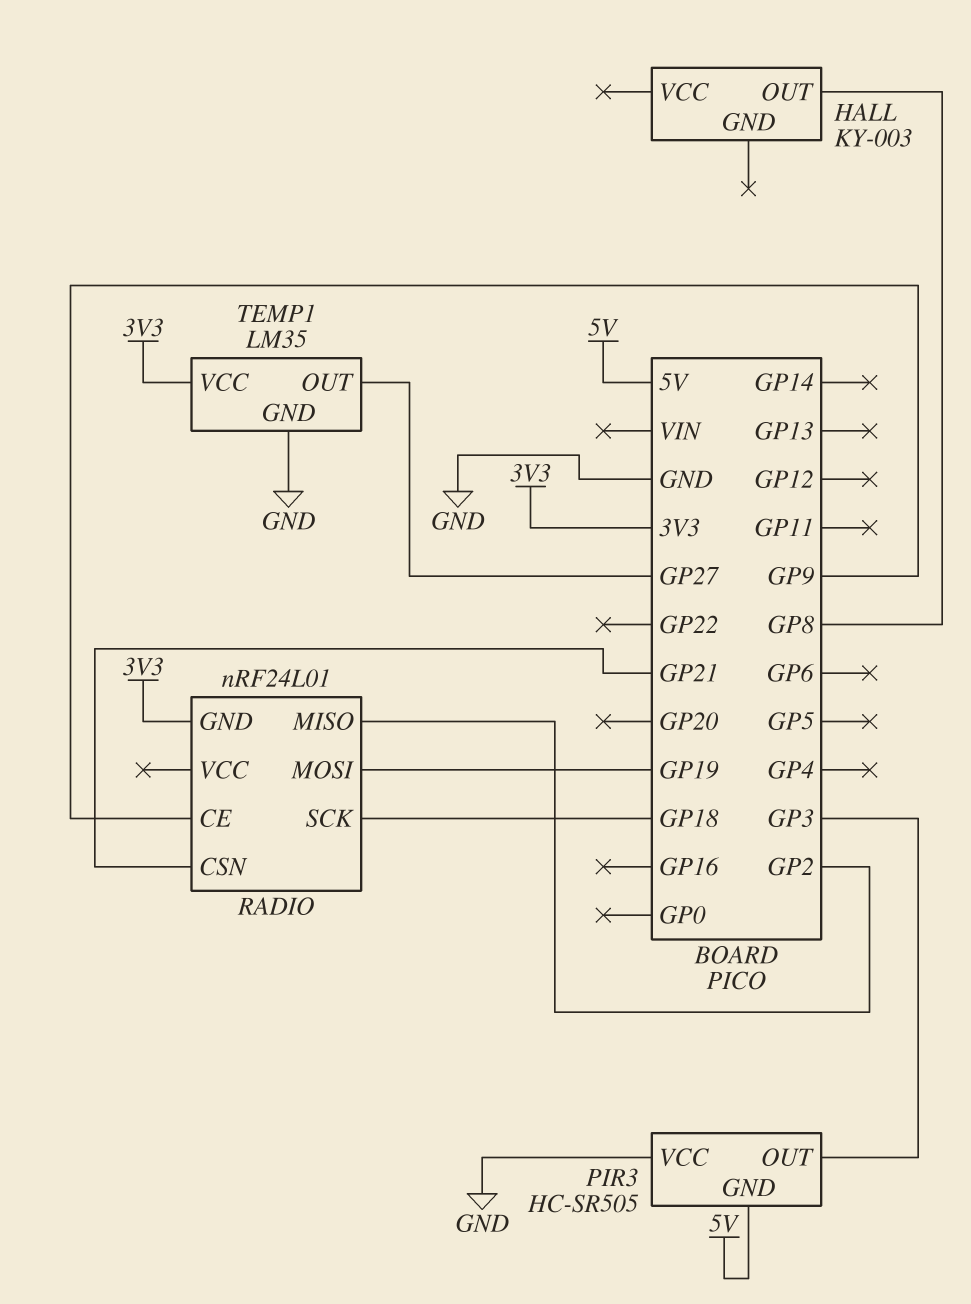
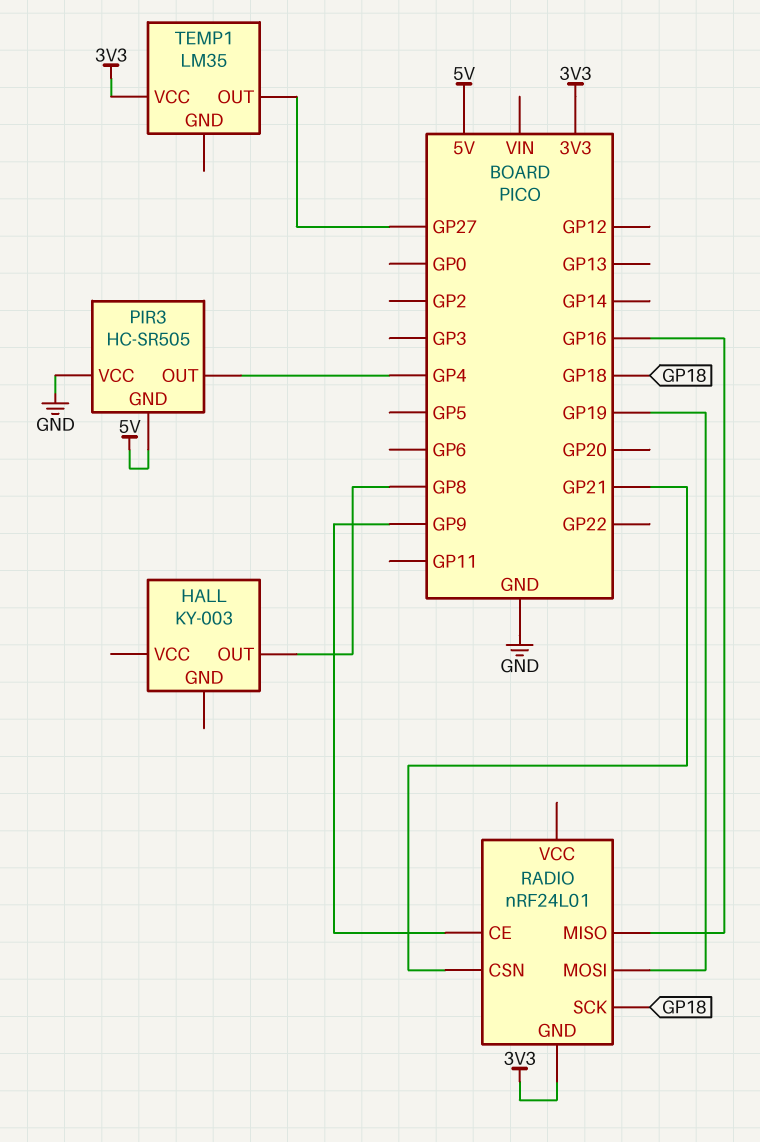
PIR3 pin OUT: GP3 -> GP4
RADIO pin MISO: GP2 -> GP16
TEMP1 pin GND: GND -> none

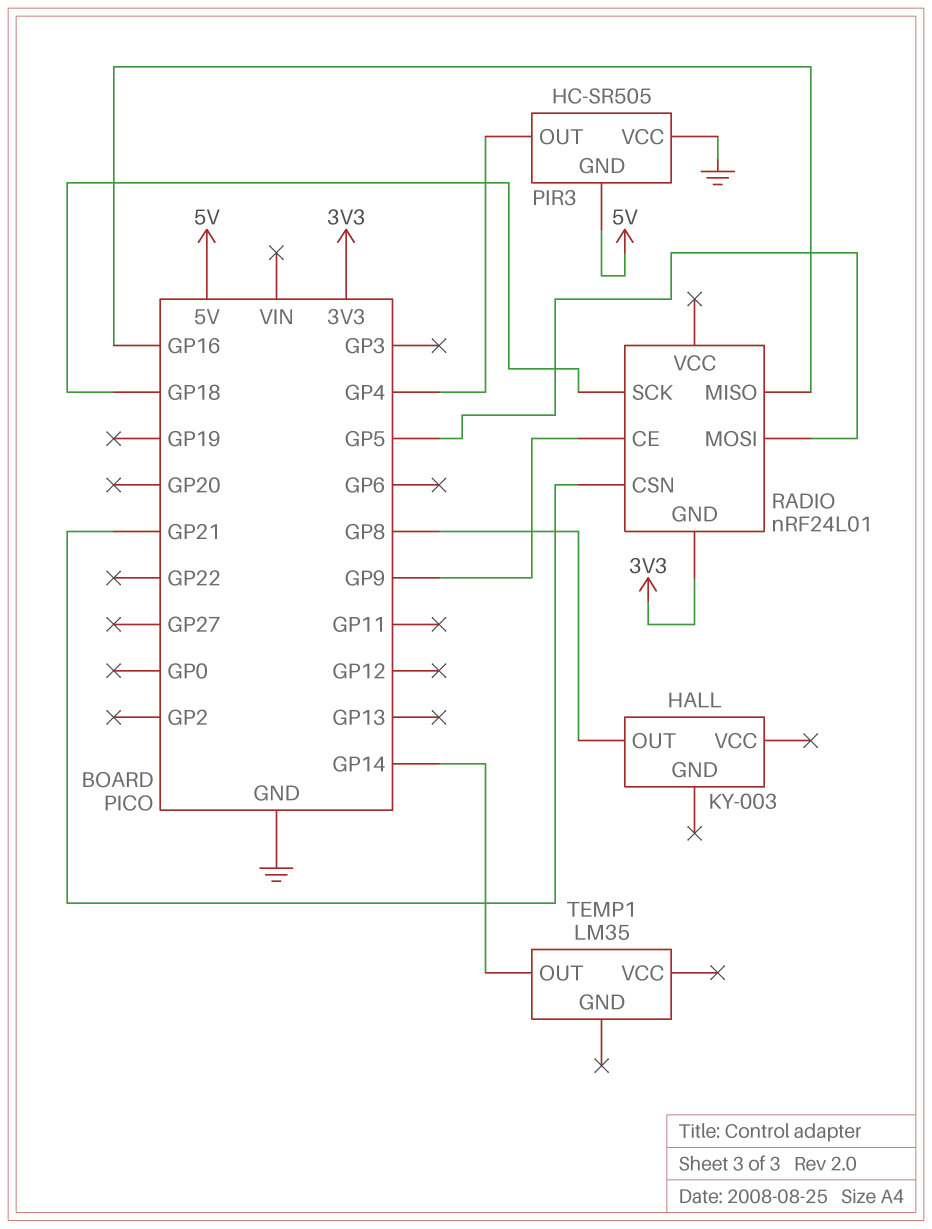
RADIO pin MOSI: GP19 -> GP5
TEMP1 pin OUT: GP27 -> GP14
TEMP1 pin VCC: 3V3 -> none

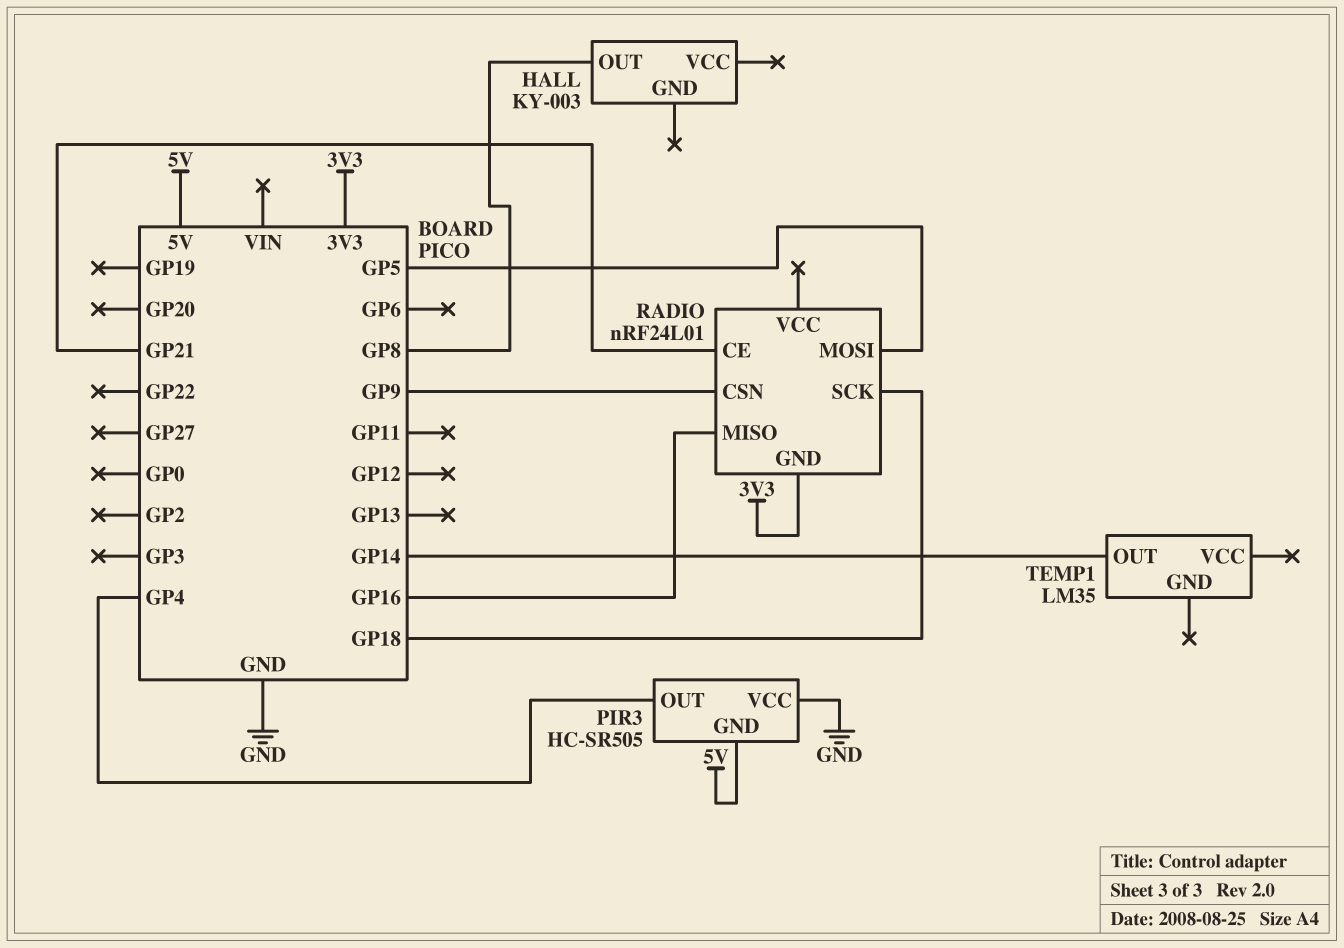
RADIO pin CE: GP9 -> GP21
RADIO pin CSN: GP21 -> GP9

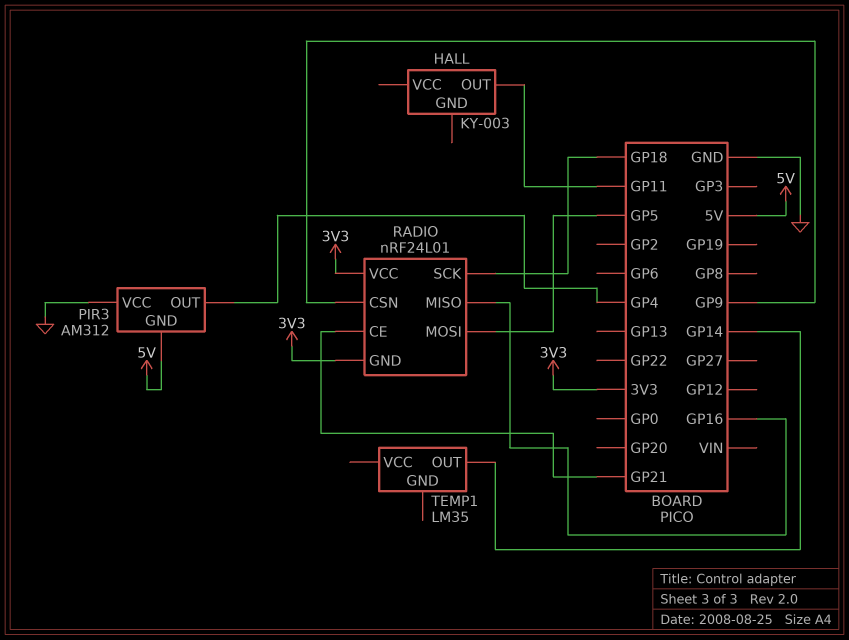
HALL pin OUT: GP8 -> GP11
PIR3: HC-SR505 -> AM312
RADIO pin VCC: none -> 3V3

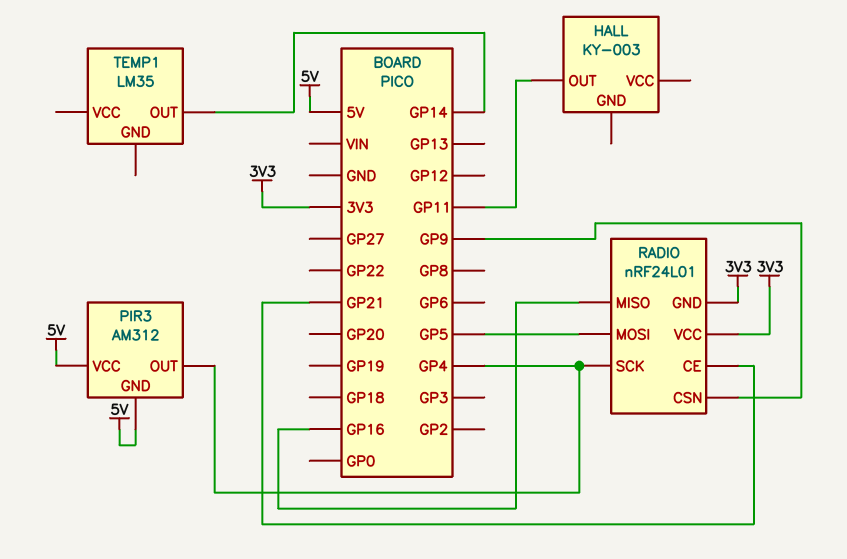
PIR3 pin VCC: GND -> 5V
RADIO pin SCK: GP18 -> GP4

